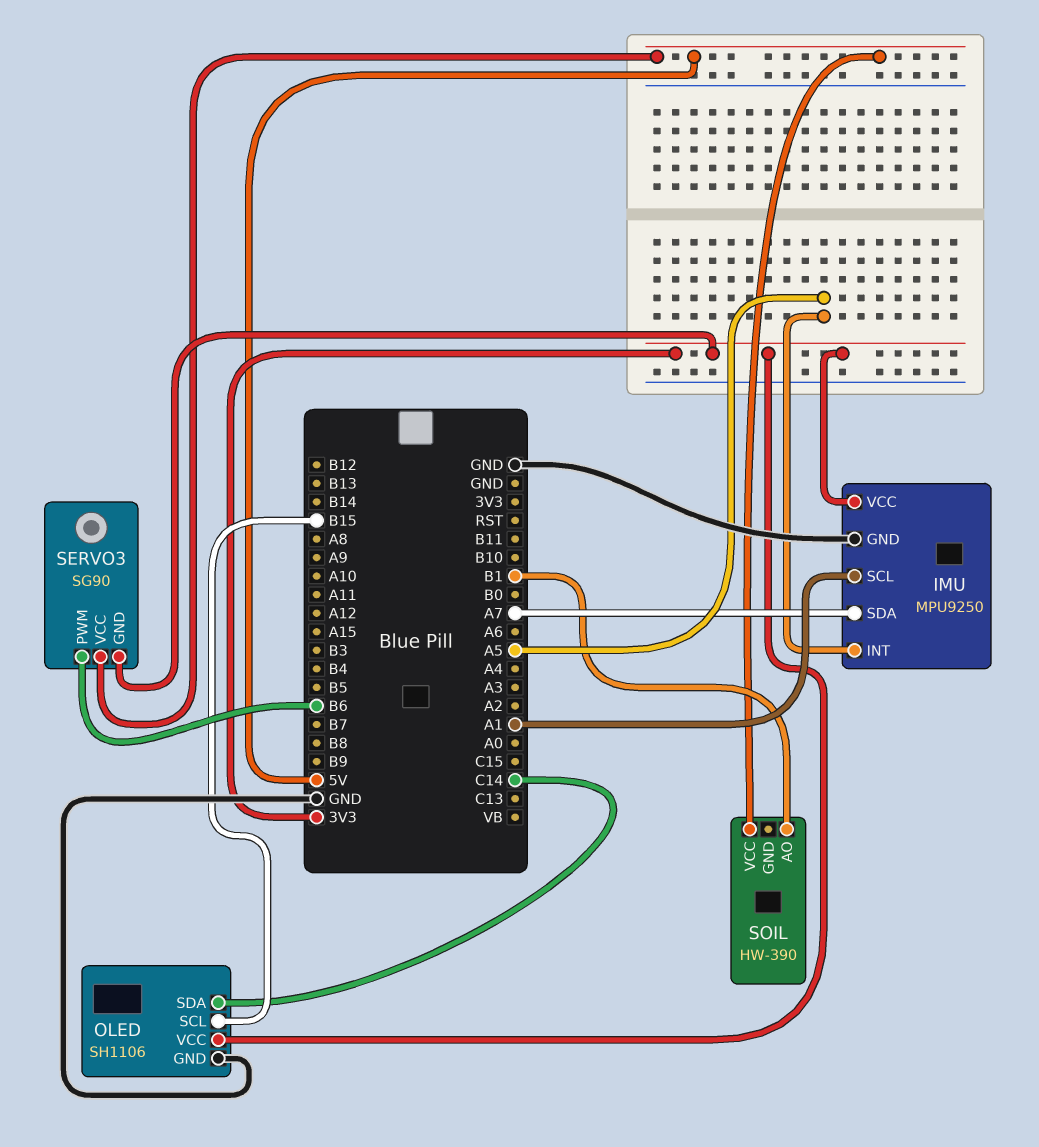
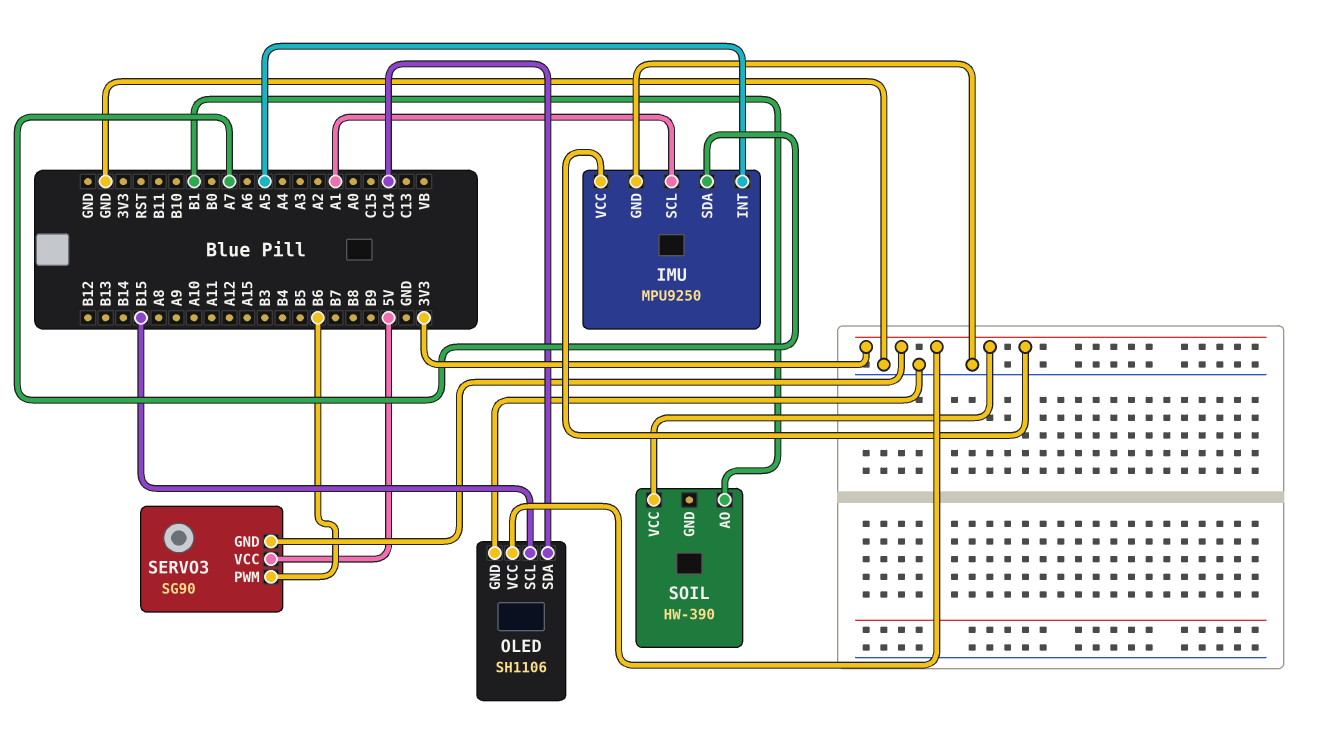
SOIL pin VCC: 5V -> 3V3

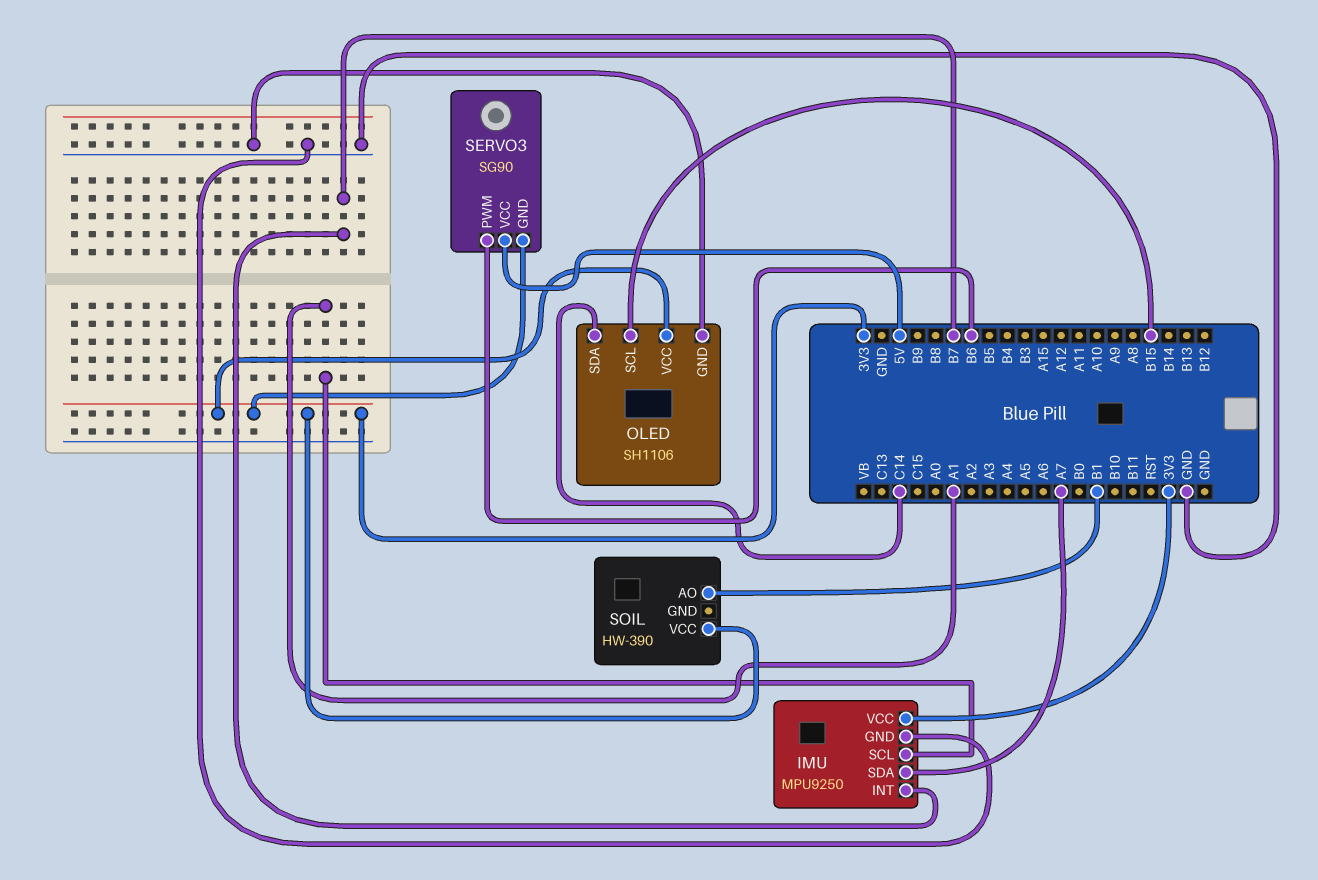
IMU pin INT: A5 -> B7

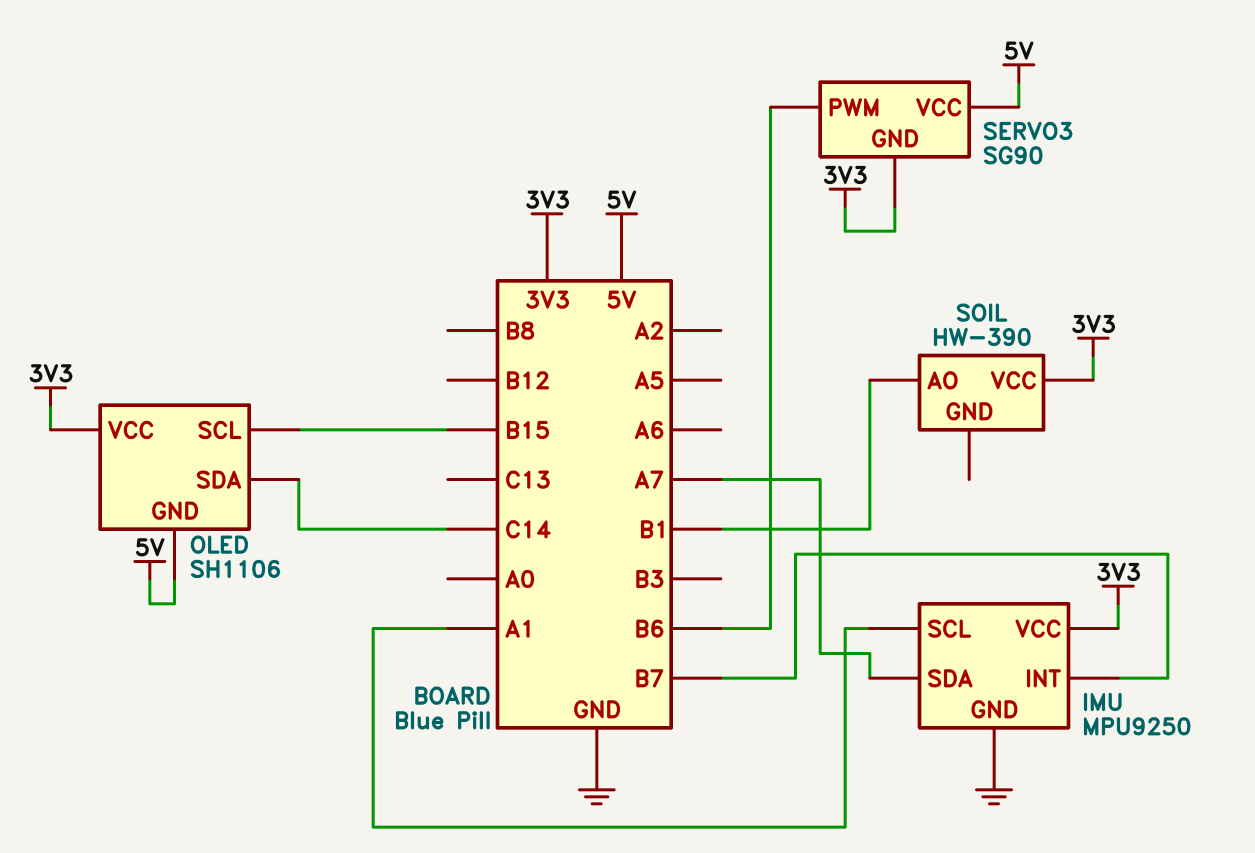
OLED pin GND: GND -> 5V

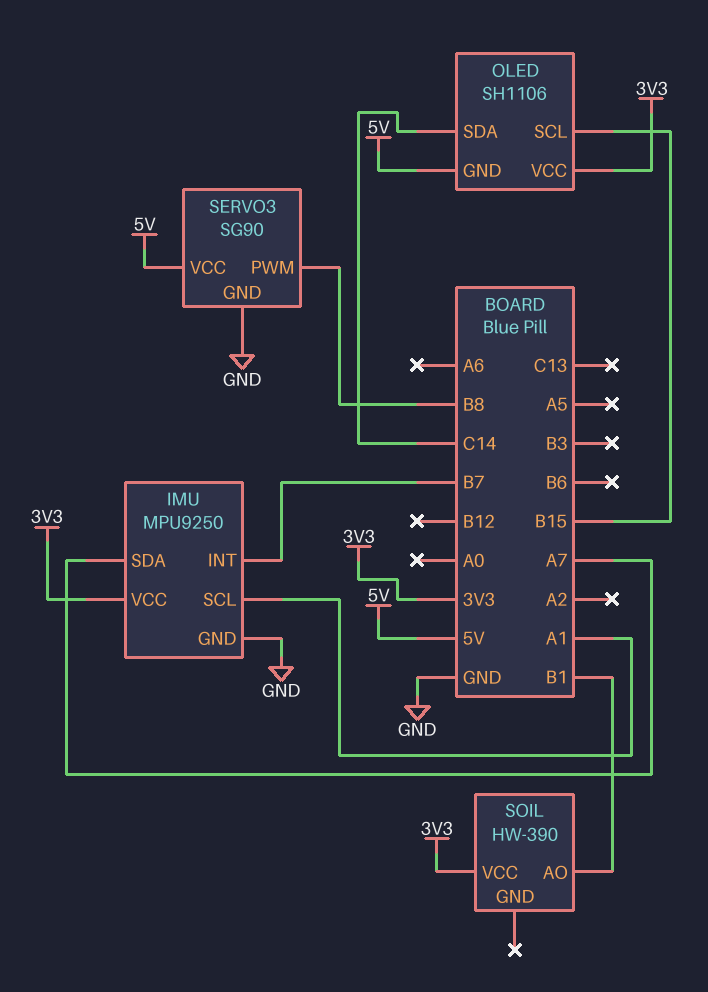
SERVO3 pin GND: 3V3 -> GND
SERVO3 pin PWM: B6 -> B8

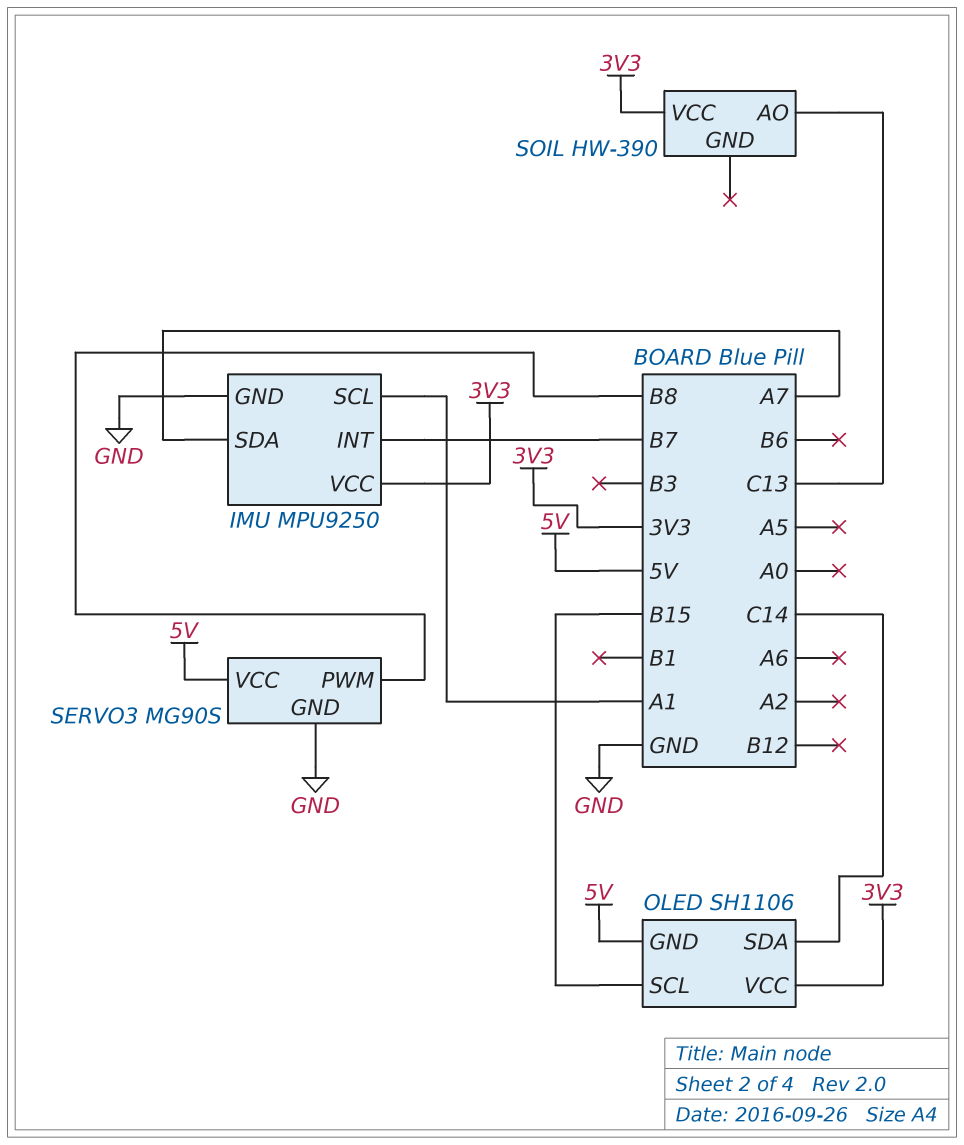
SERVO3: SG90 -> MG90S
SOIL pin AO: B1 -> C13

